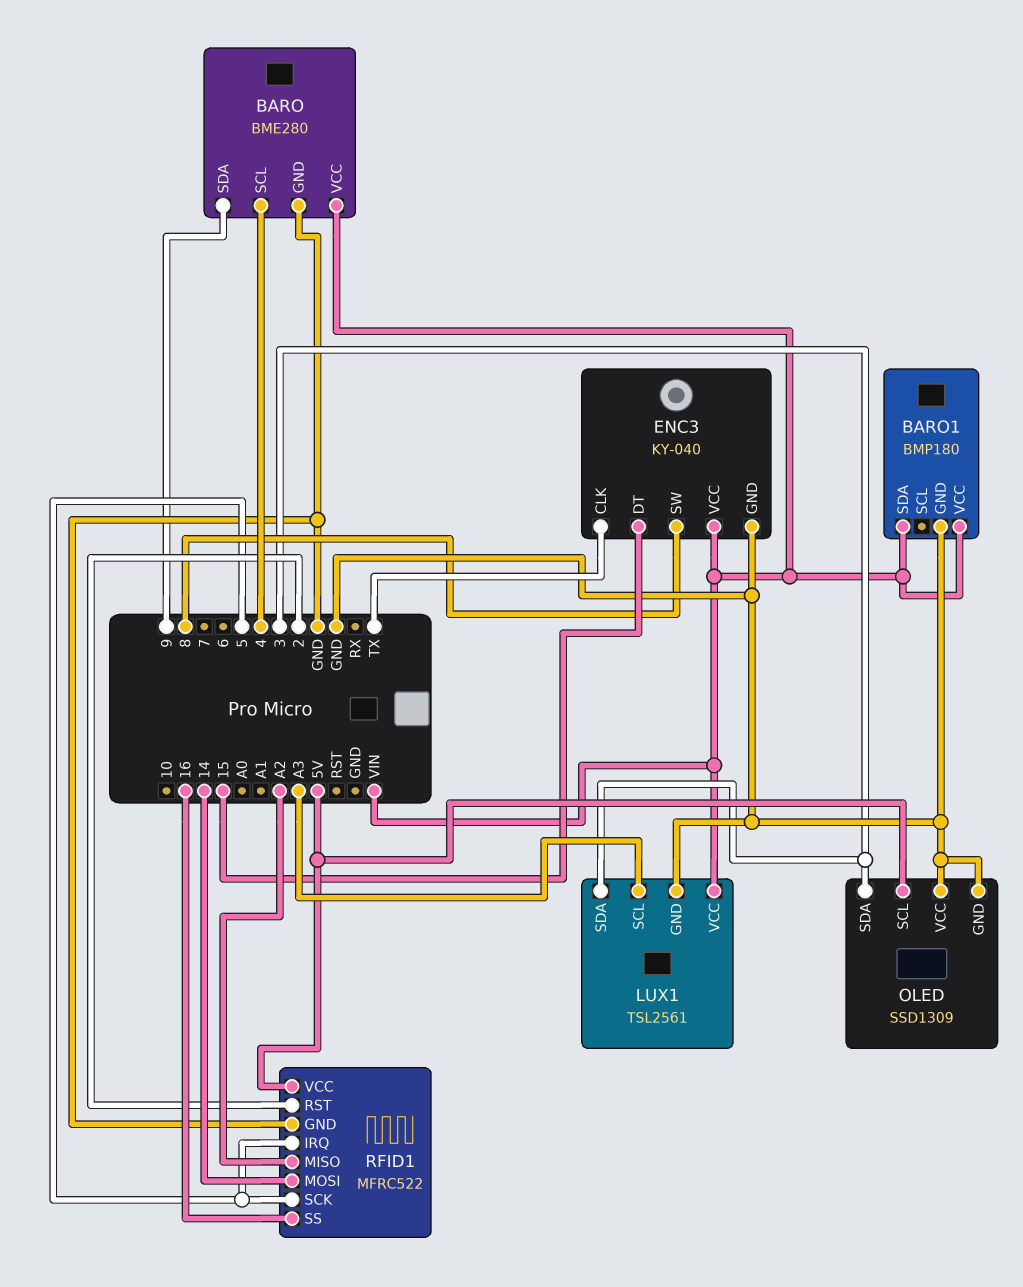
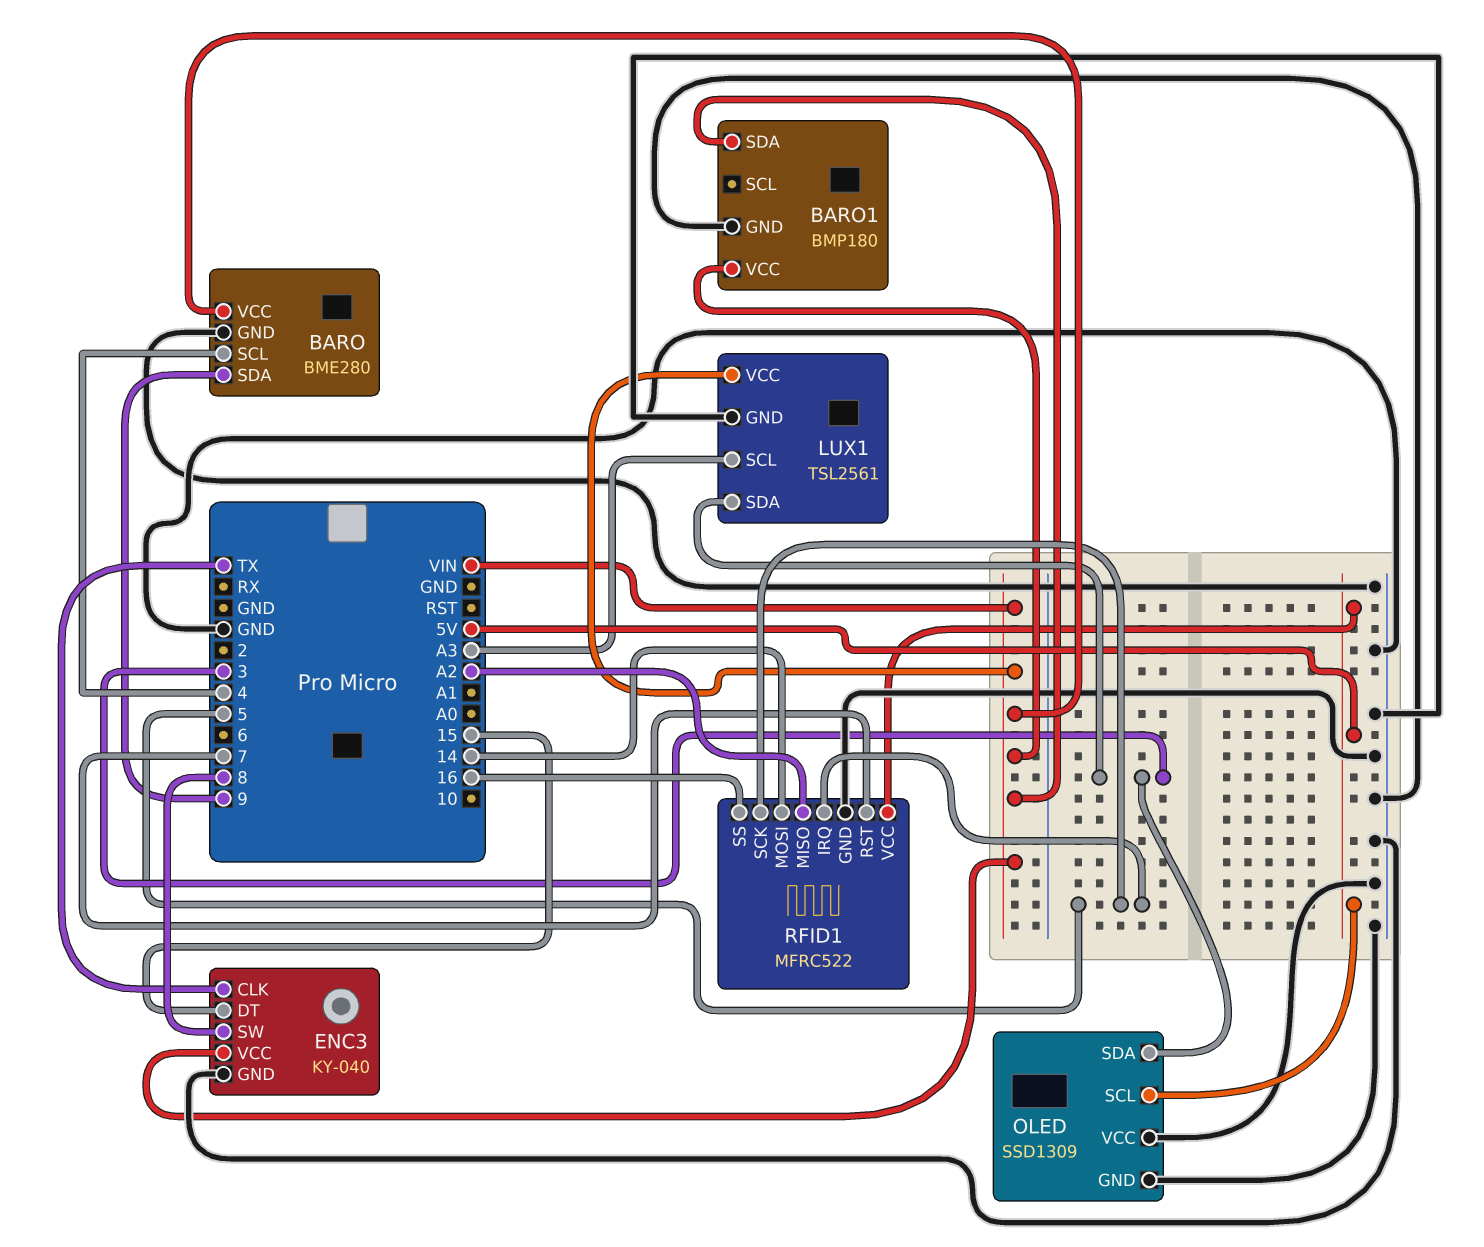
RFID1 pin RST: 2 -> 7

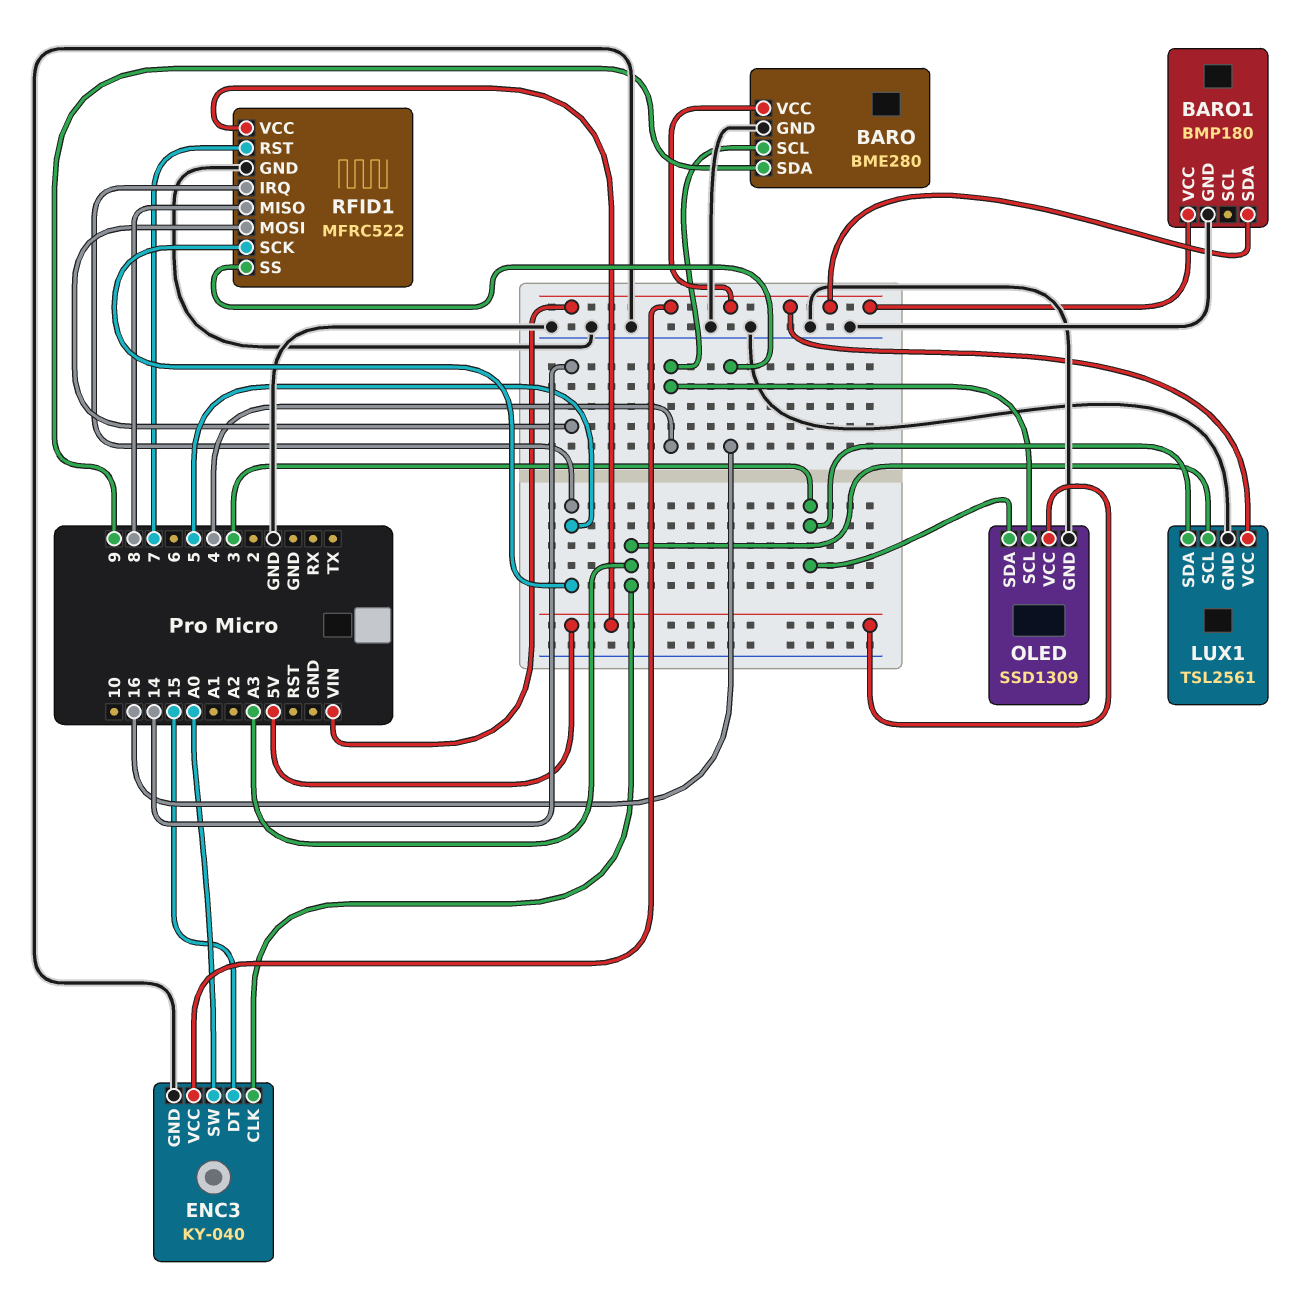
ENC3 pin CLK: TX -> A3
ENC3 pin SW: 8 -> A0
OLED pin SCL: 5V -> 4
OLED pin VCC: GND -> 5V
RFID1 pin MISO: A2 -> 8

